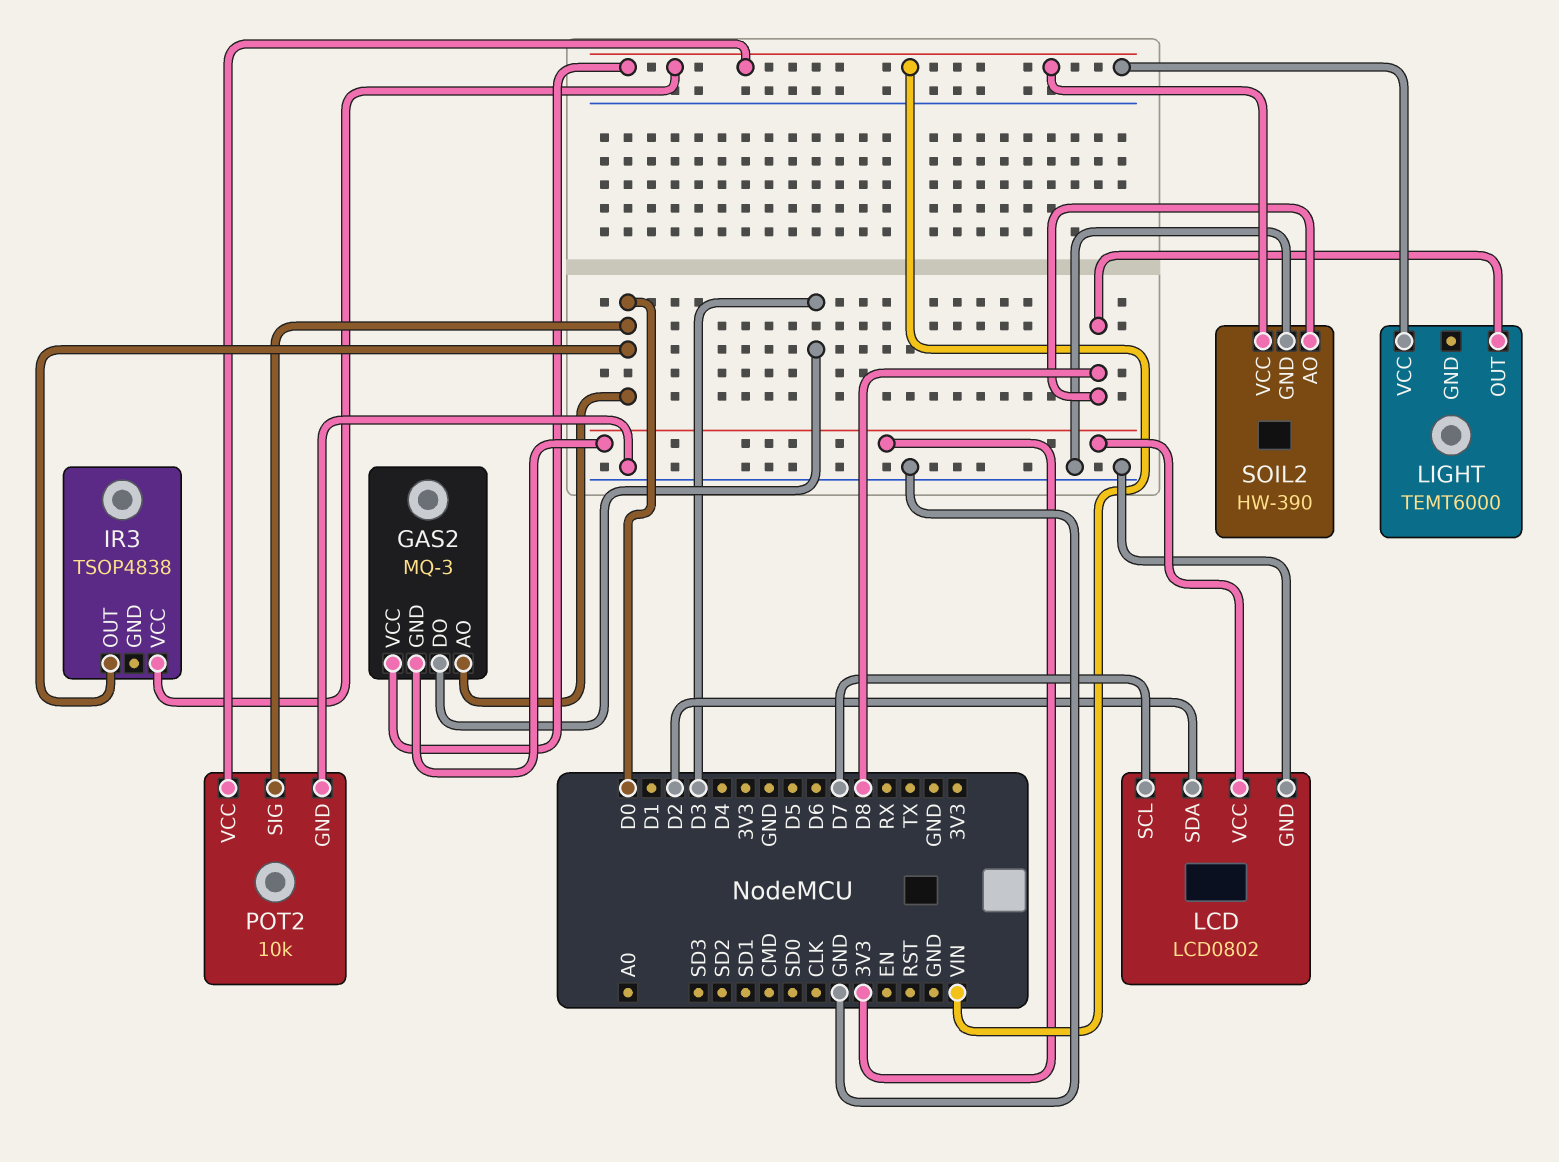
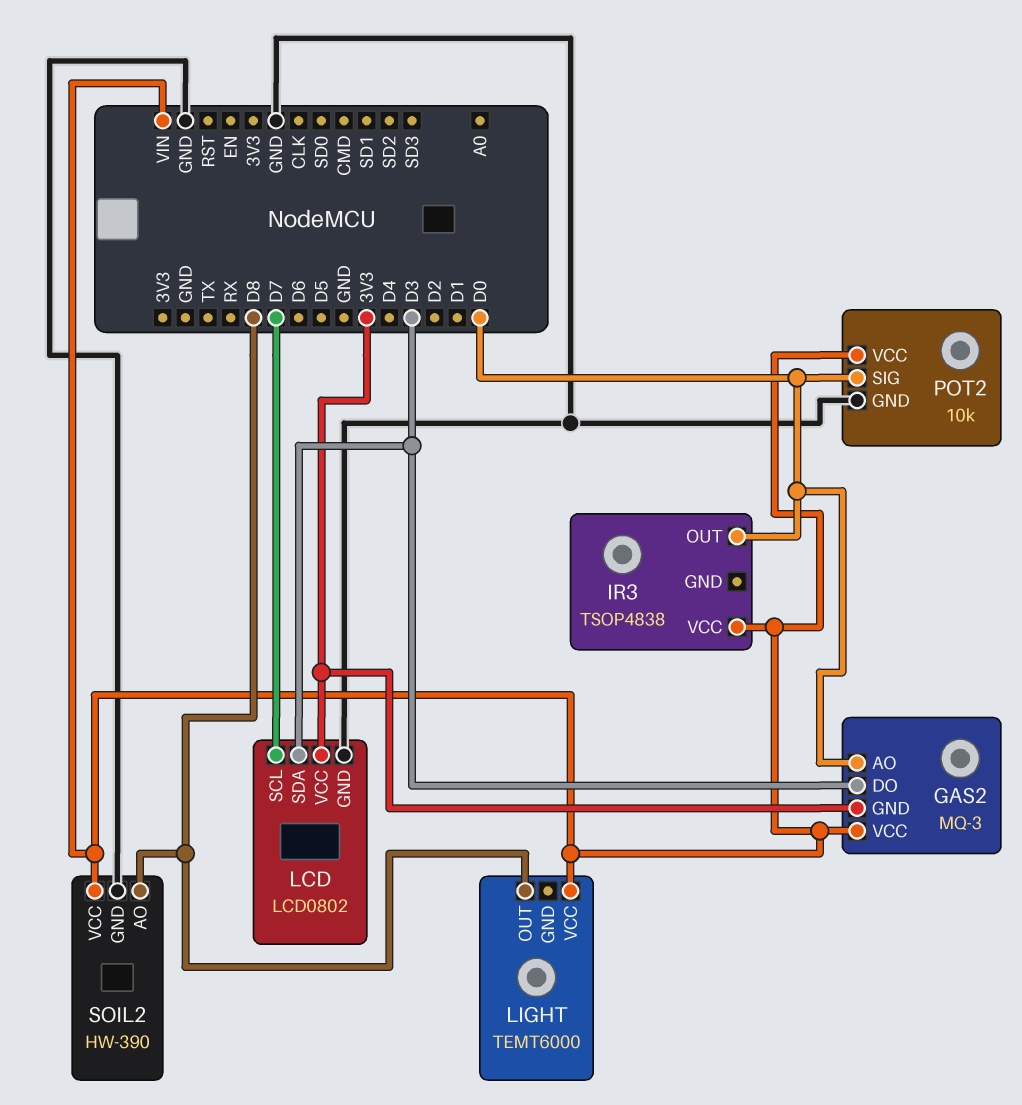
LCD pin SDA: D2 -> D3

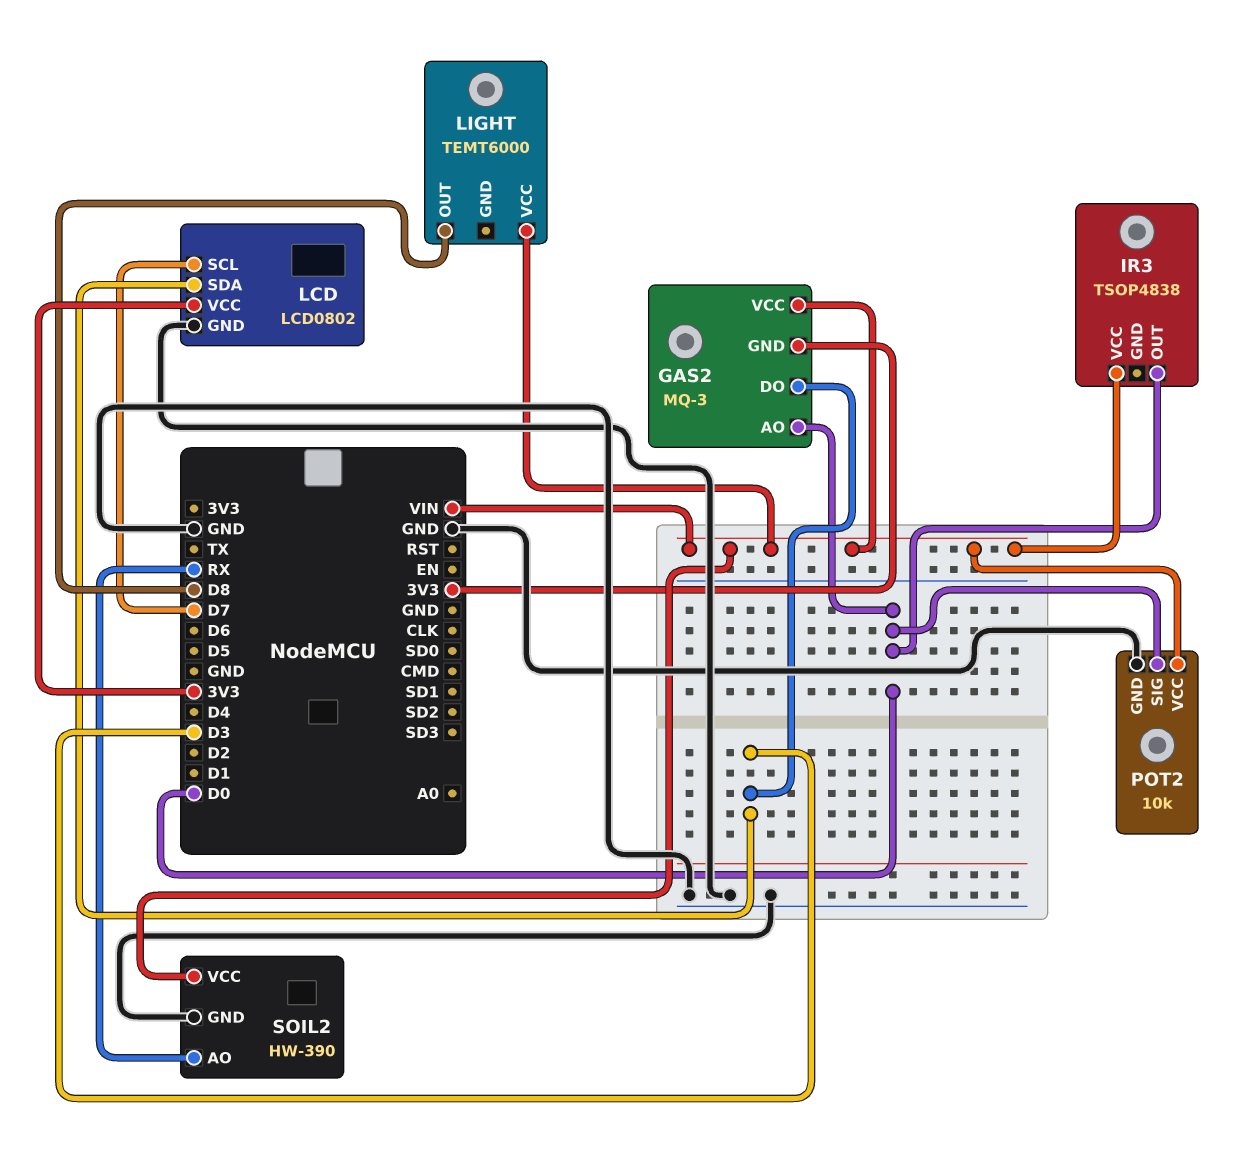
SOIL2 pin AO: D8 -> RX

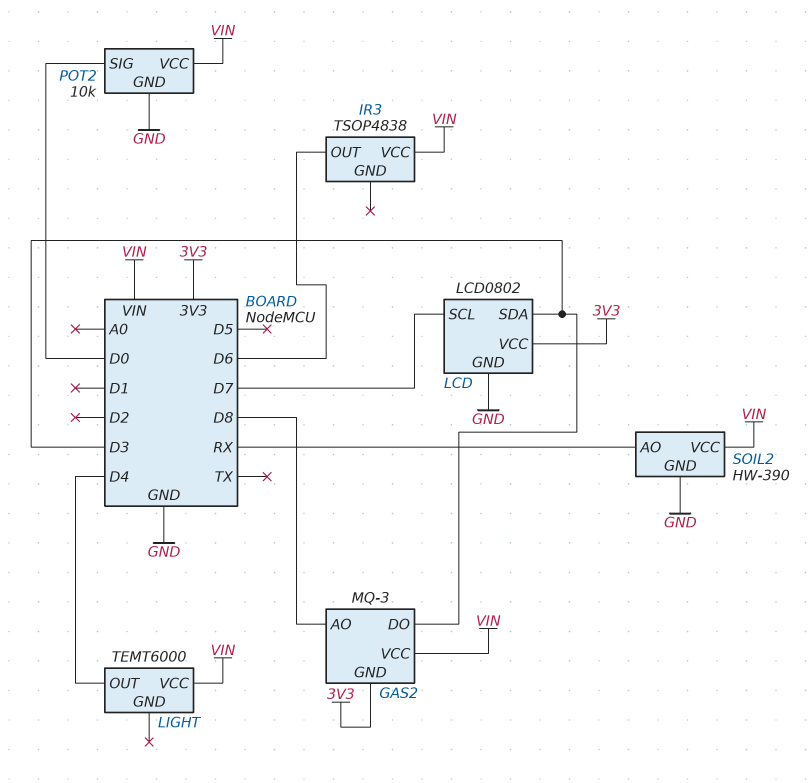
GAS2 pin AO: D0 -> D8
IR3 pin OUT: D0 -> D6
LIGHT pin OUT: D8 -> D4

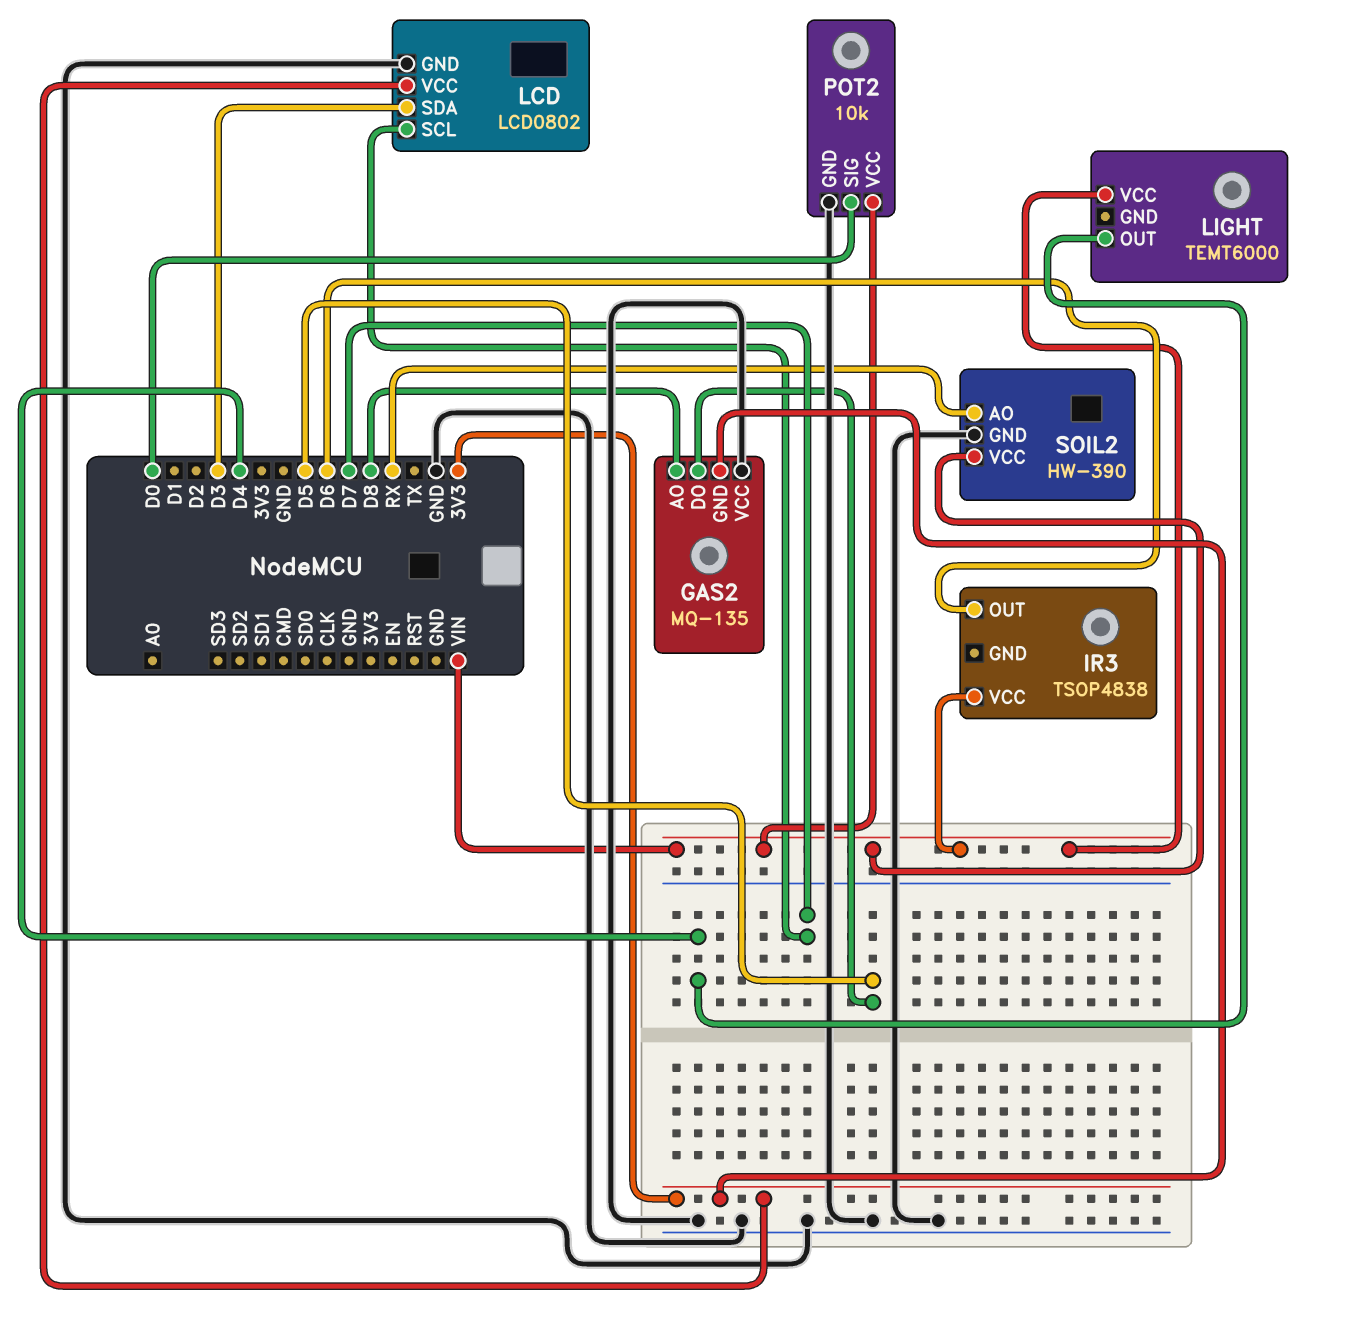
GAS2: MQ-3 -> MQ-135
GAS2 pin DO: D3 -> D5
GAS2 pin VCC: VIN -> GND

